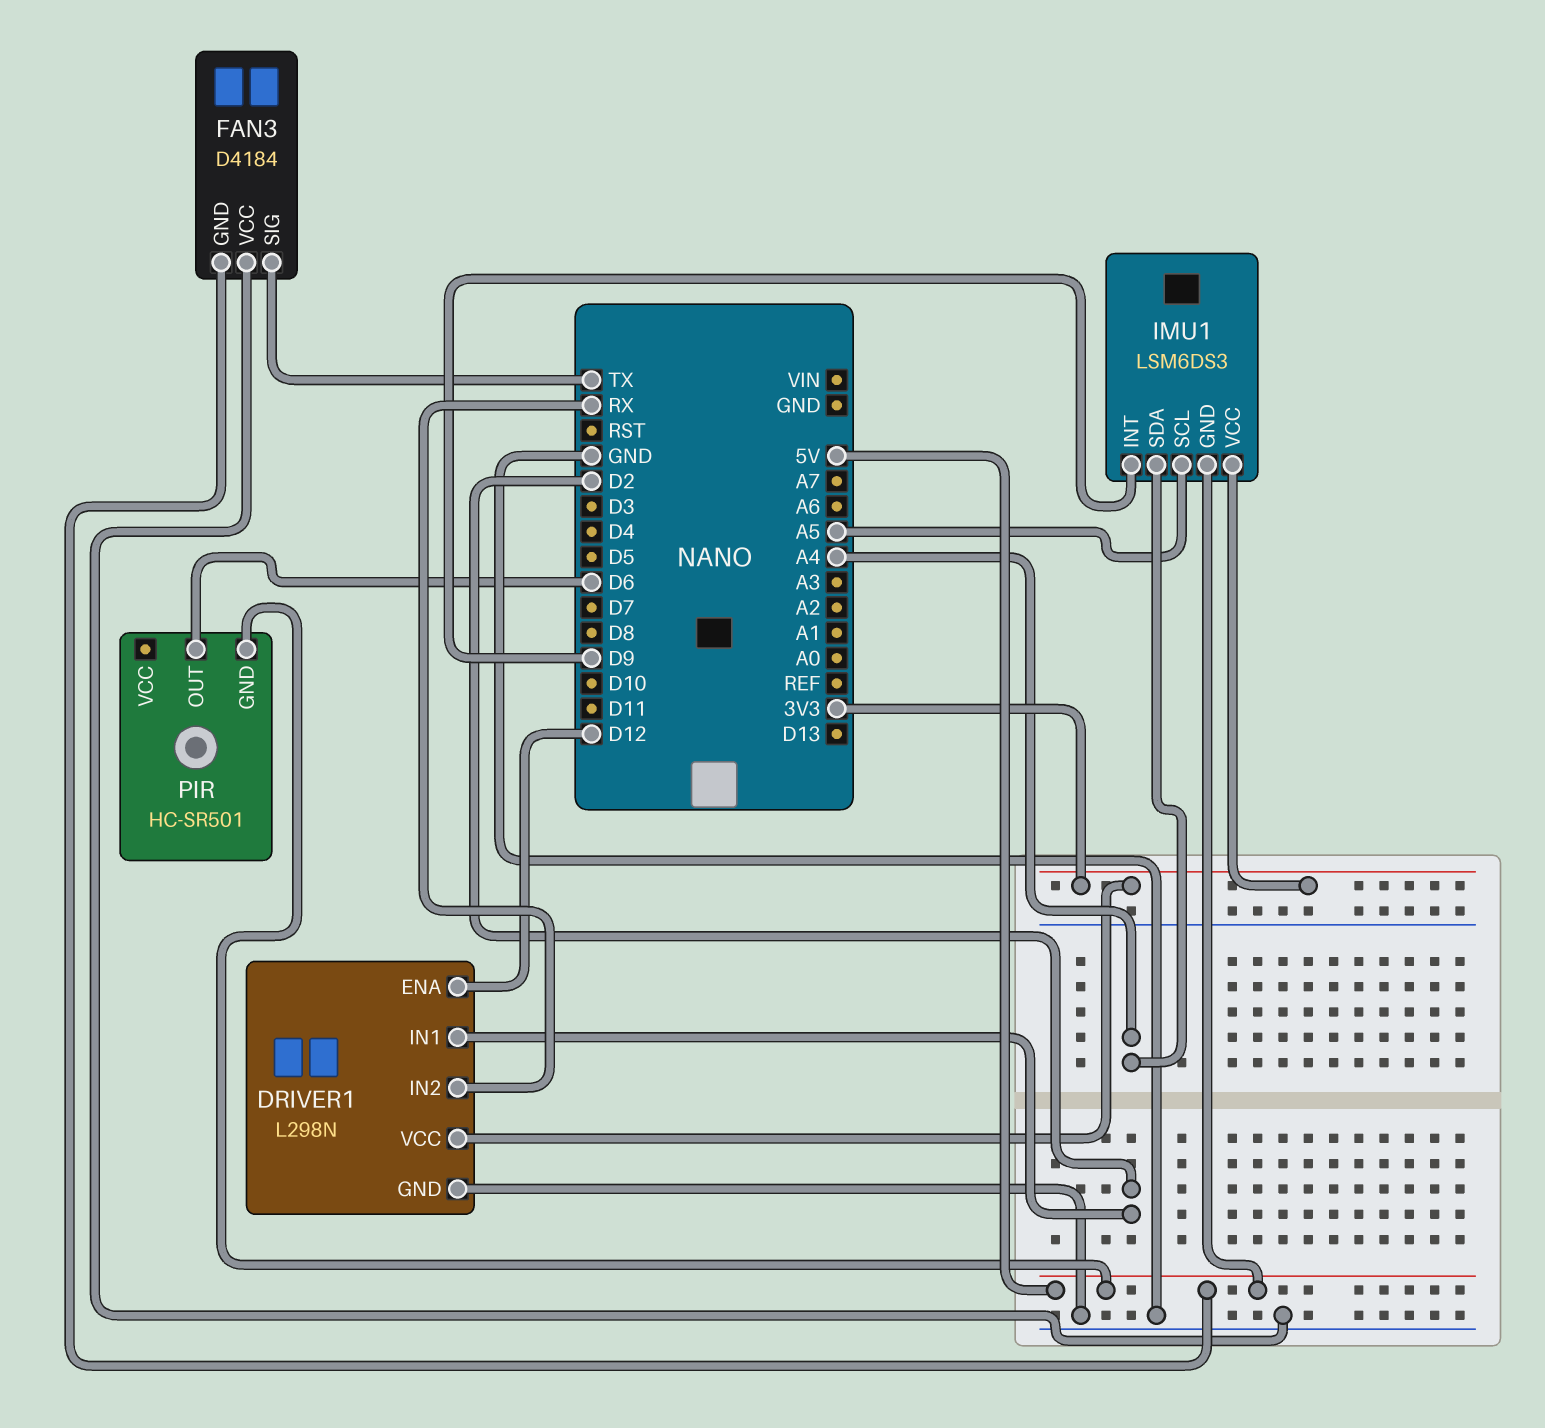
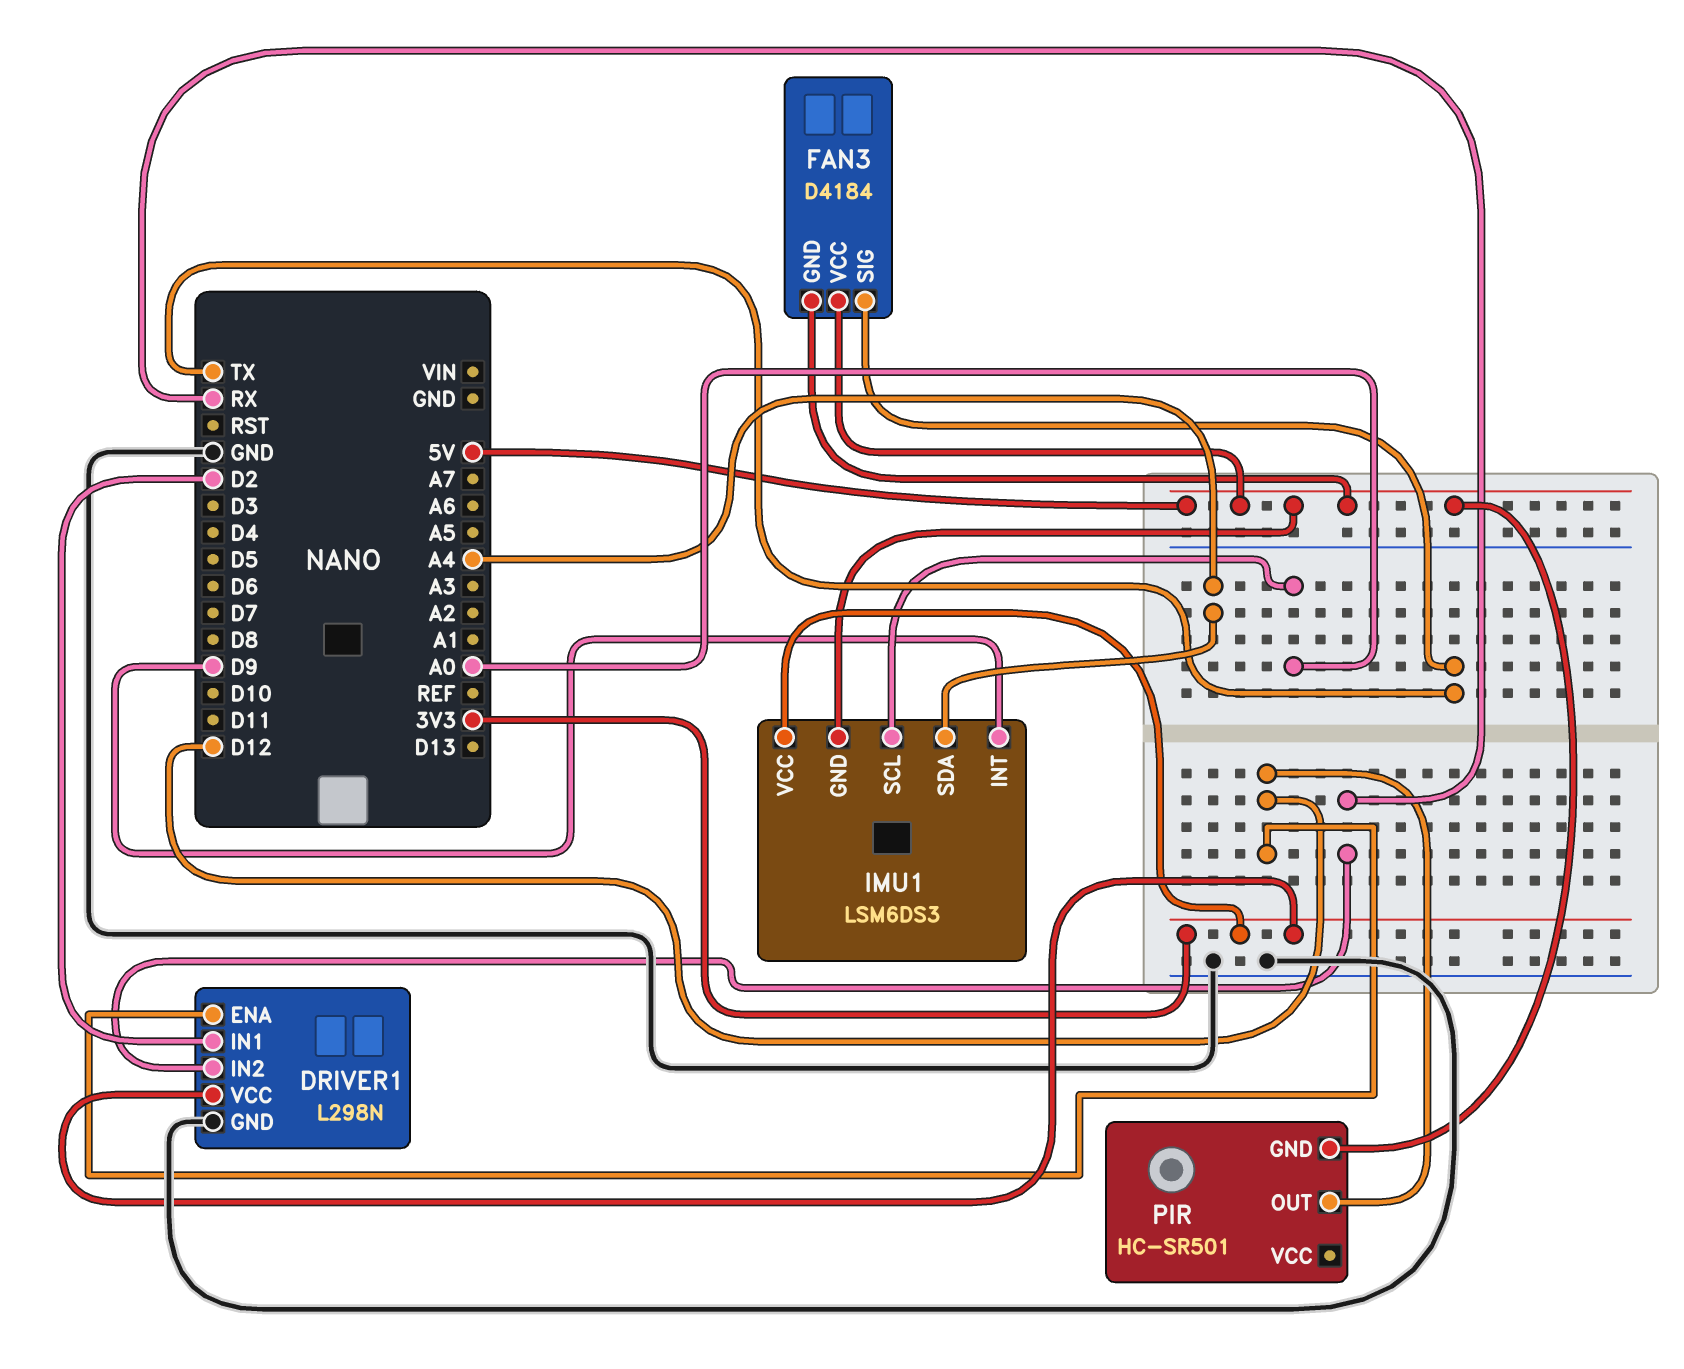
FAN3 pin VCC: GND -> 5V
IMU1 pin SCL: A5 -> A0
PIR pin OUT: D6 -> D12

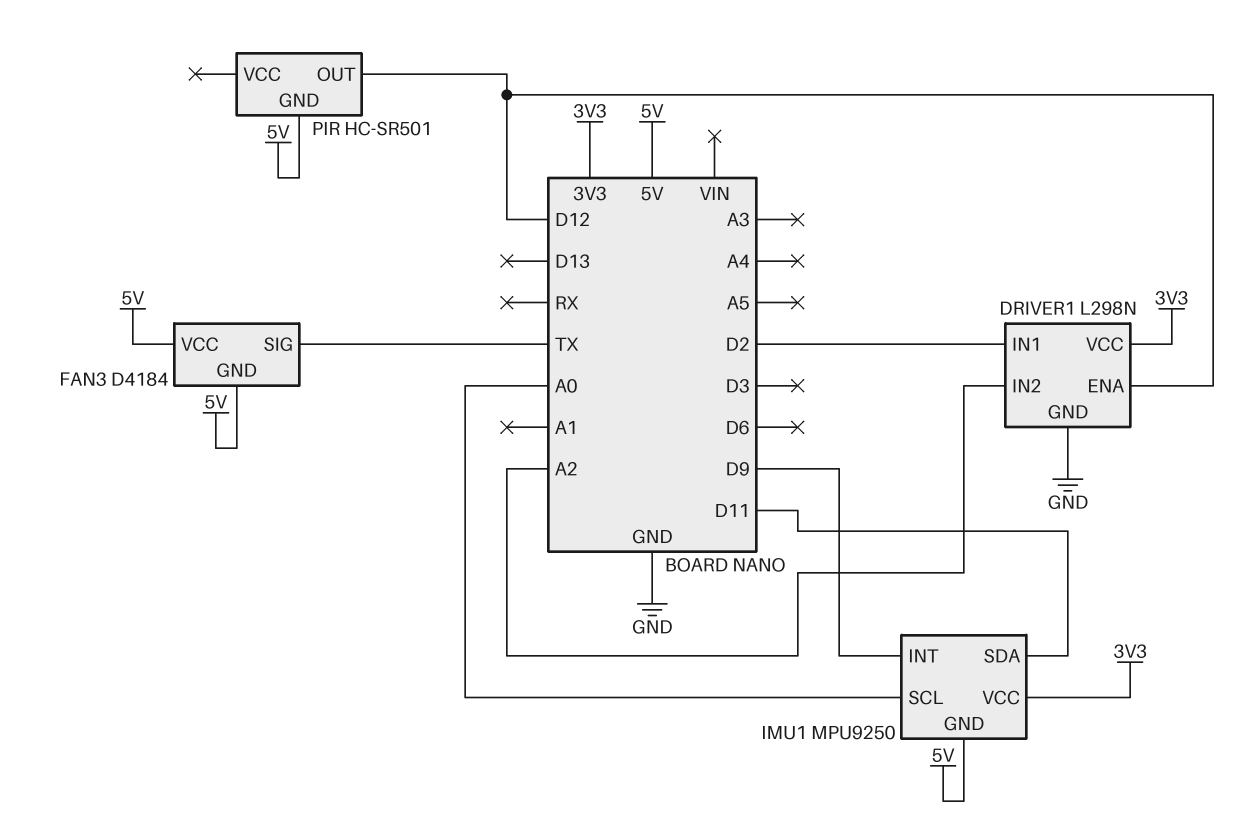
DRIVER1 pin IN2: RX -> A2
IMU1: LSM6DS3 -> MPU9250
IMU1 pin SDA: A4 -> D11

